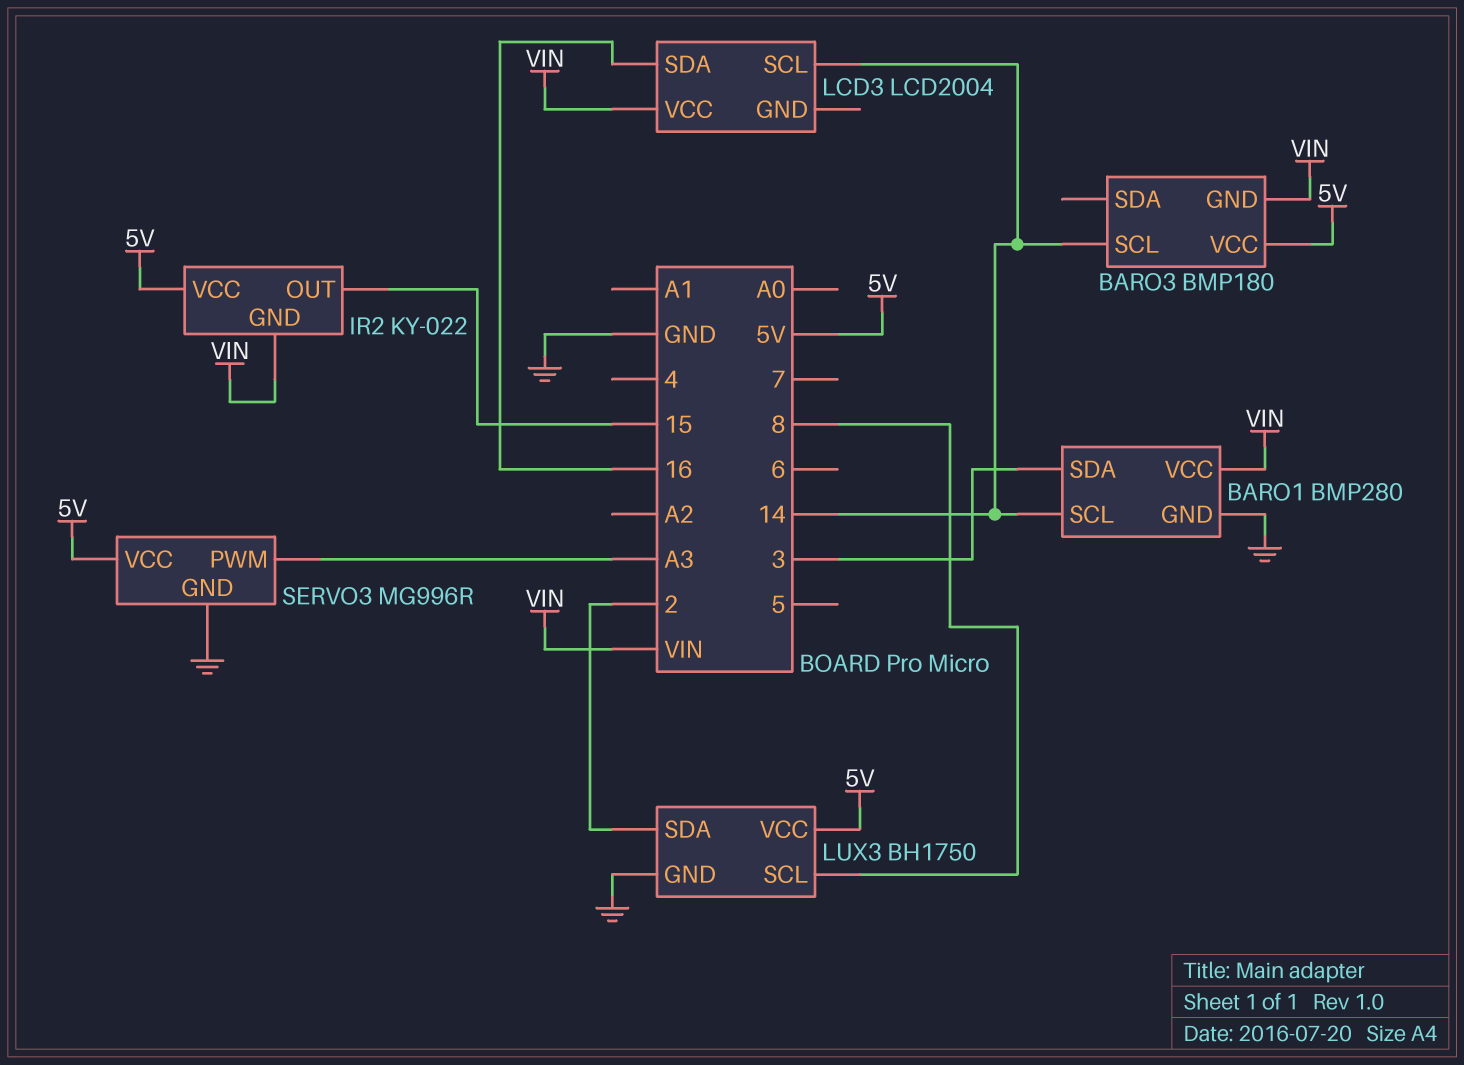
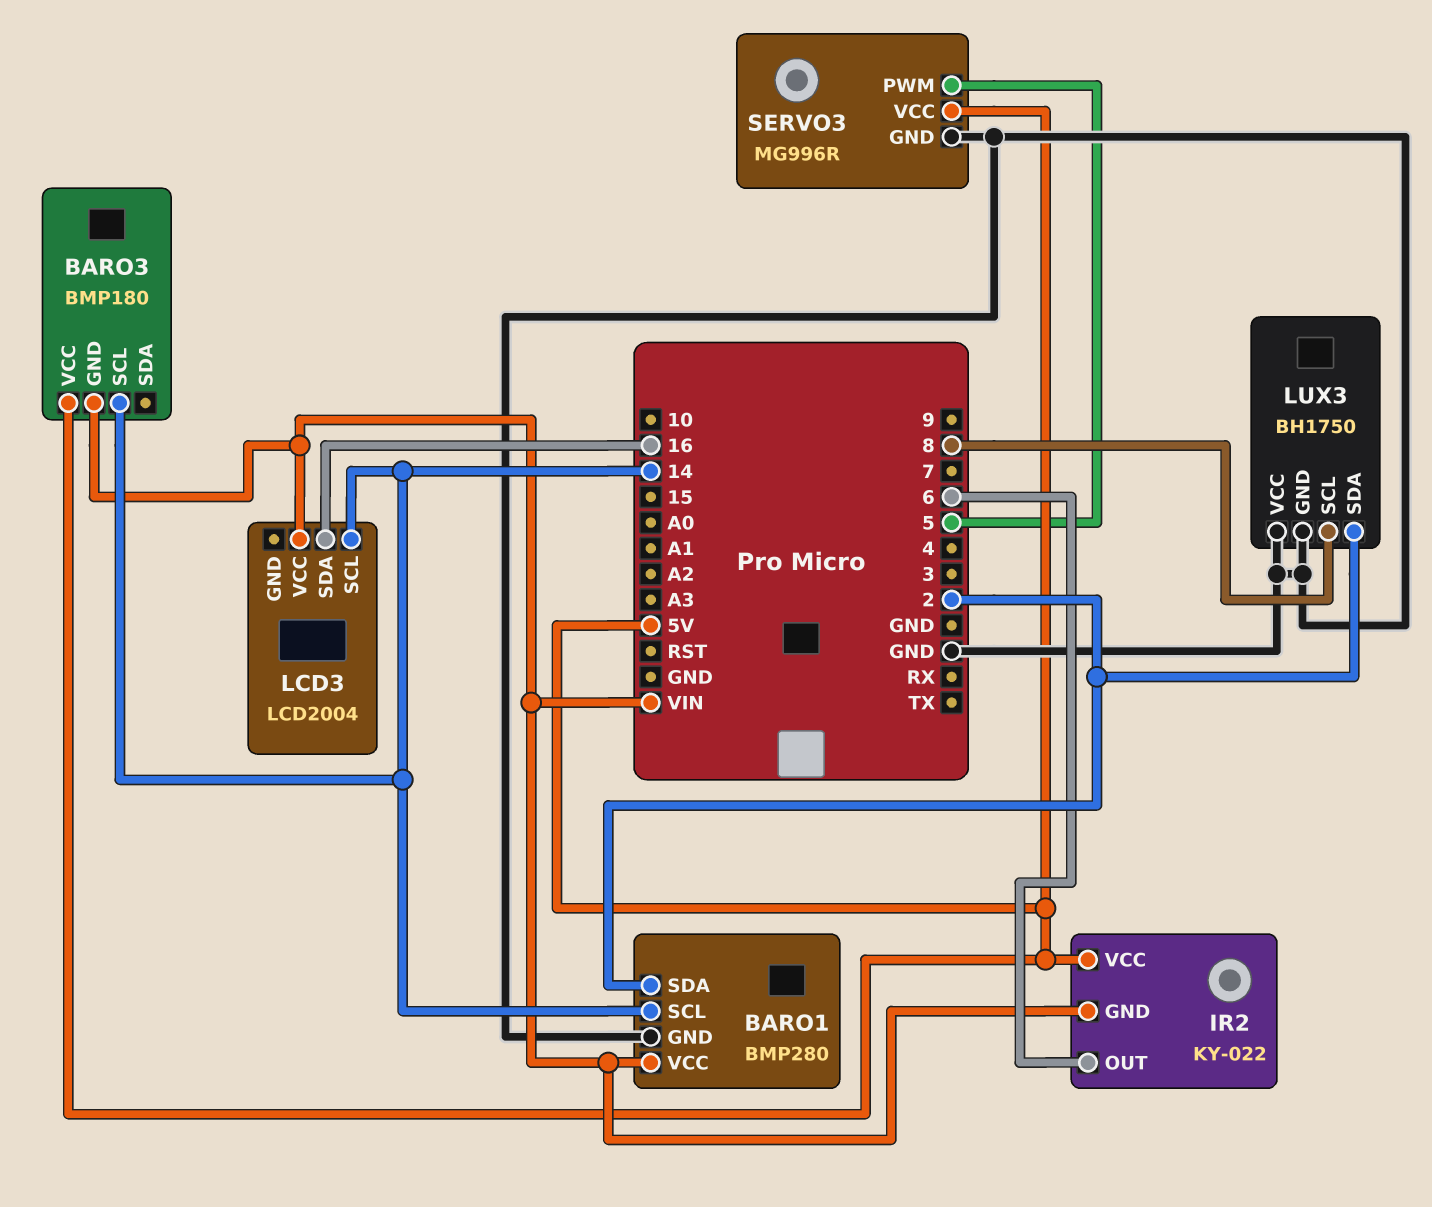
BARO1 pin SDA: 3 -> 2
IR2 pin OUT: 15 -> 6
LUX3 pin VCC: 5V -> GND
SERVO3 pin PWM: A3 -> 5

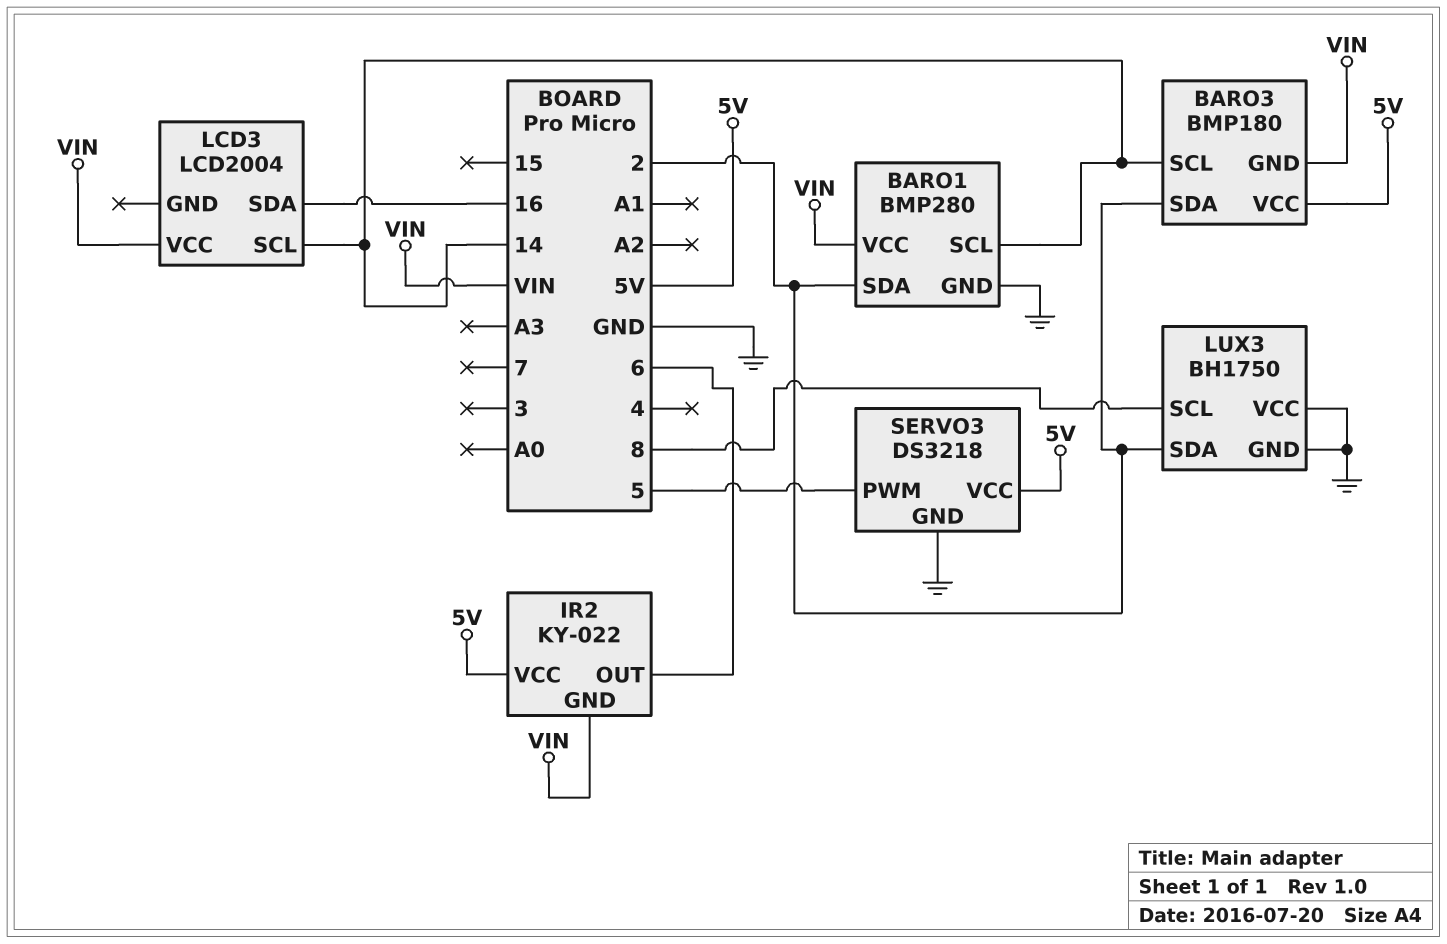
BARO3 pin SDA: none -> 2
SERVO3: MG996R -> DS3218

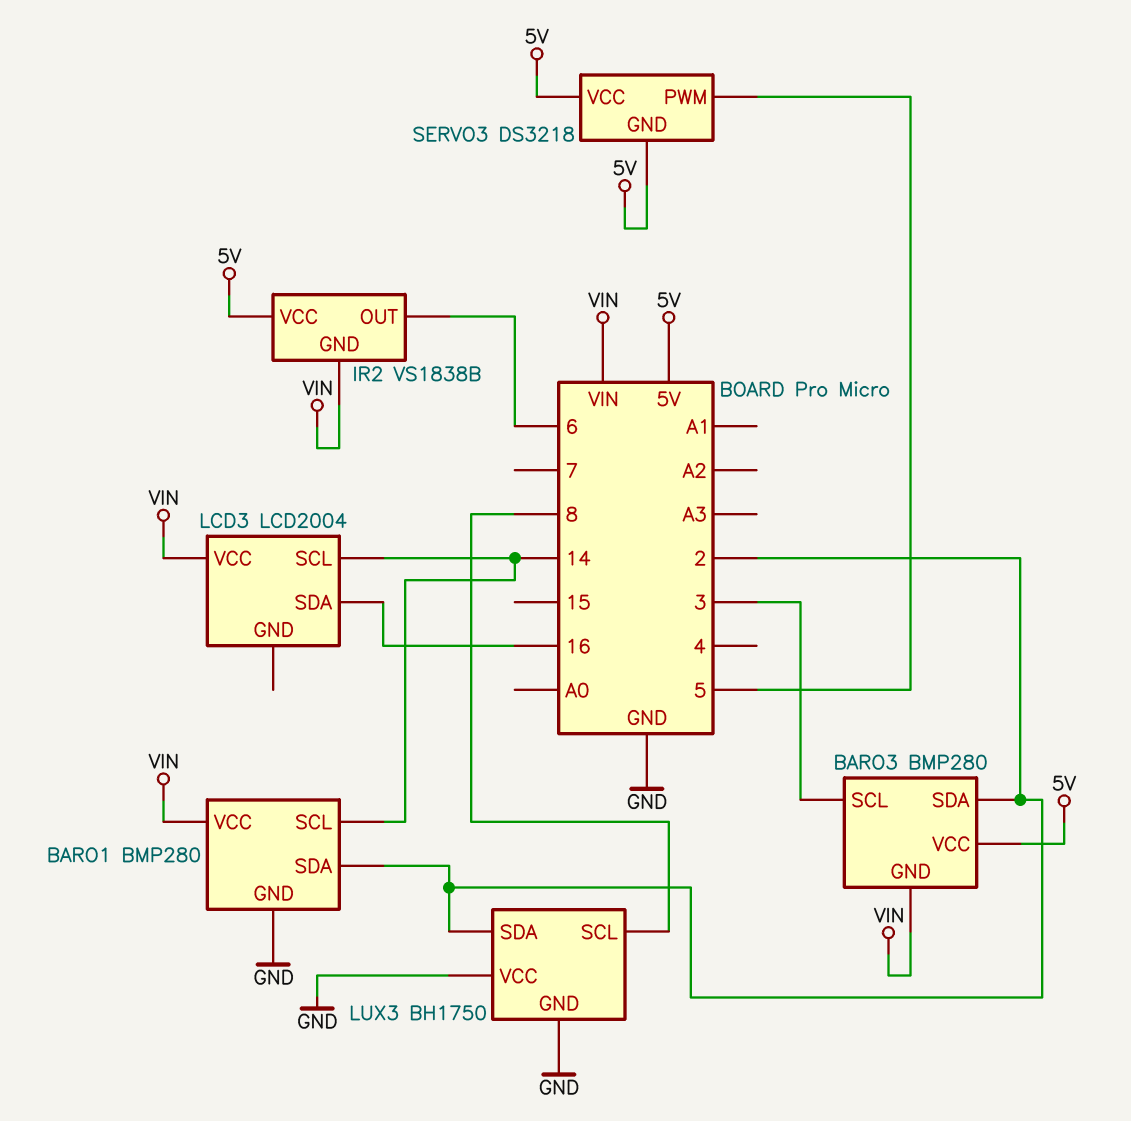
BARO3: BMP180 -> BMP280
BARO3 pin SCL: 14 -> 3
IR2: KY-022 -> VS1838B
SERVO3 pin GND: GND -> 5V

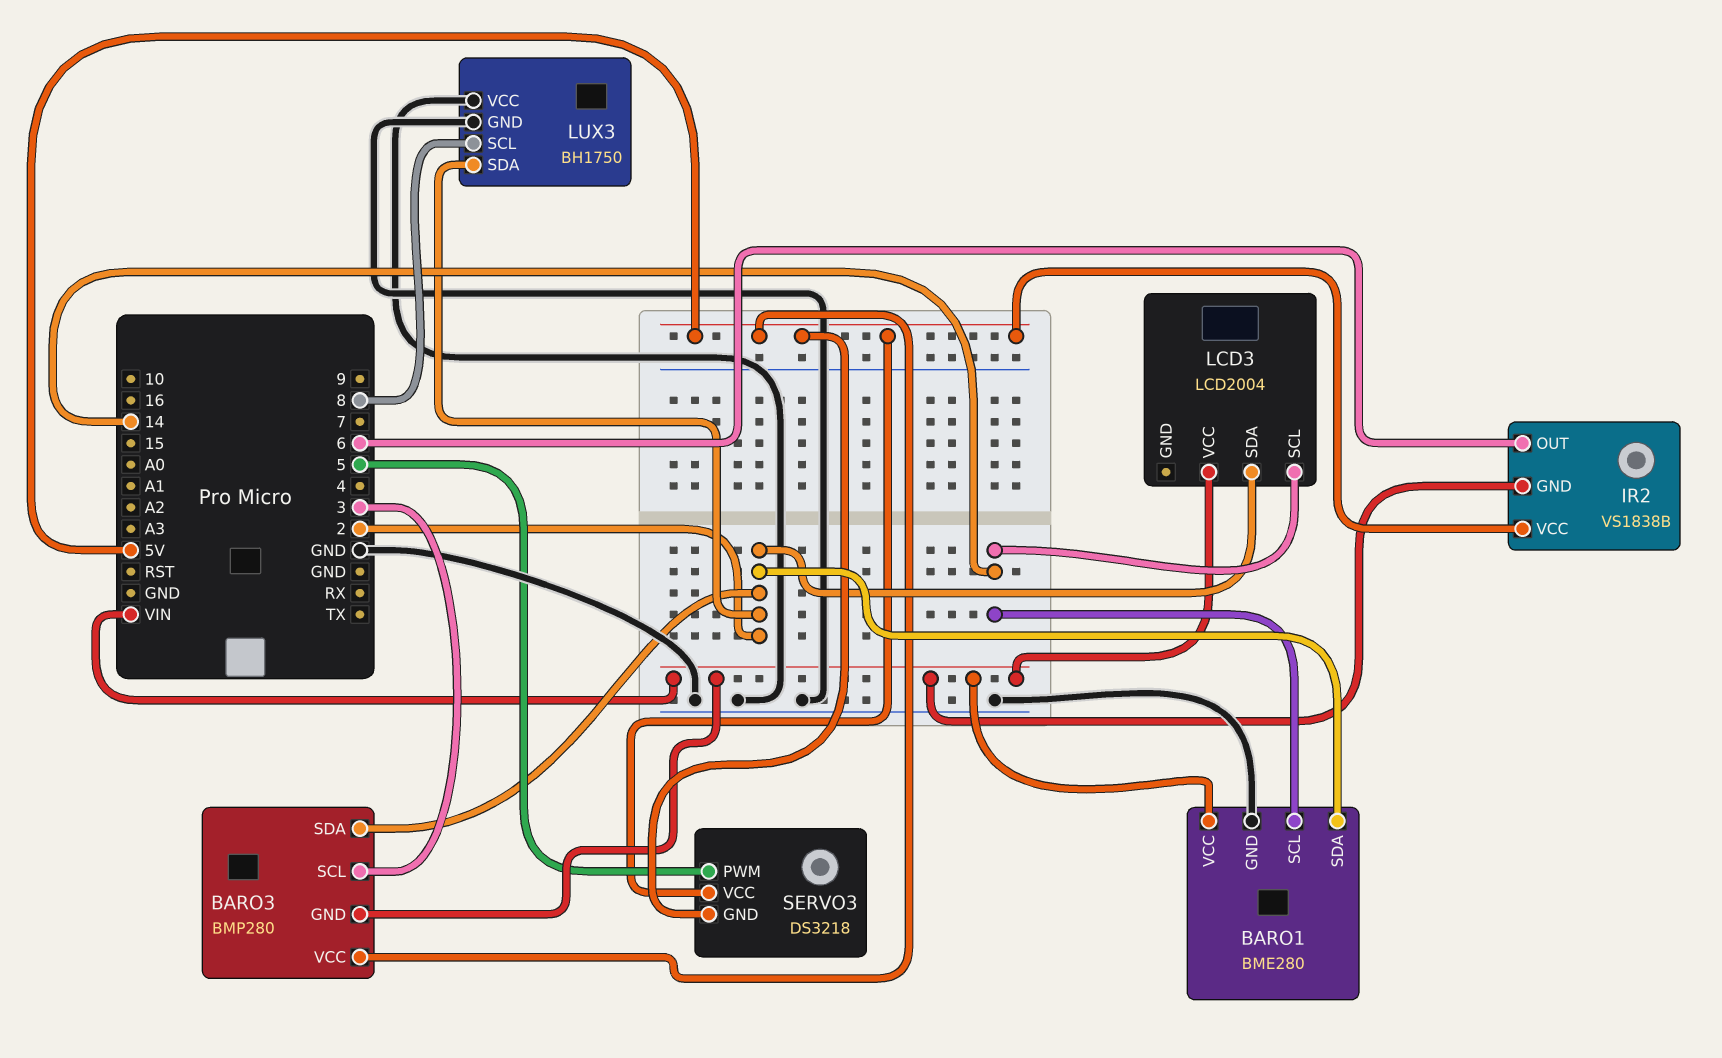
BARO1: BMP280 -> BME280
LCD3 pin SDA: 16 -> 2

